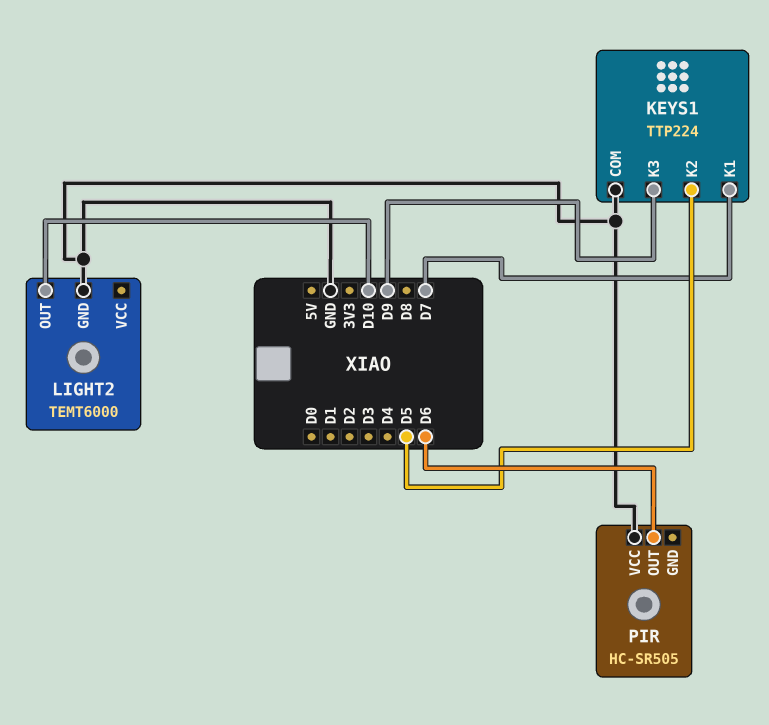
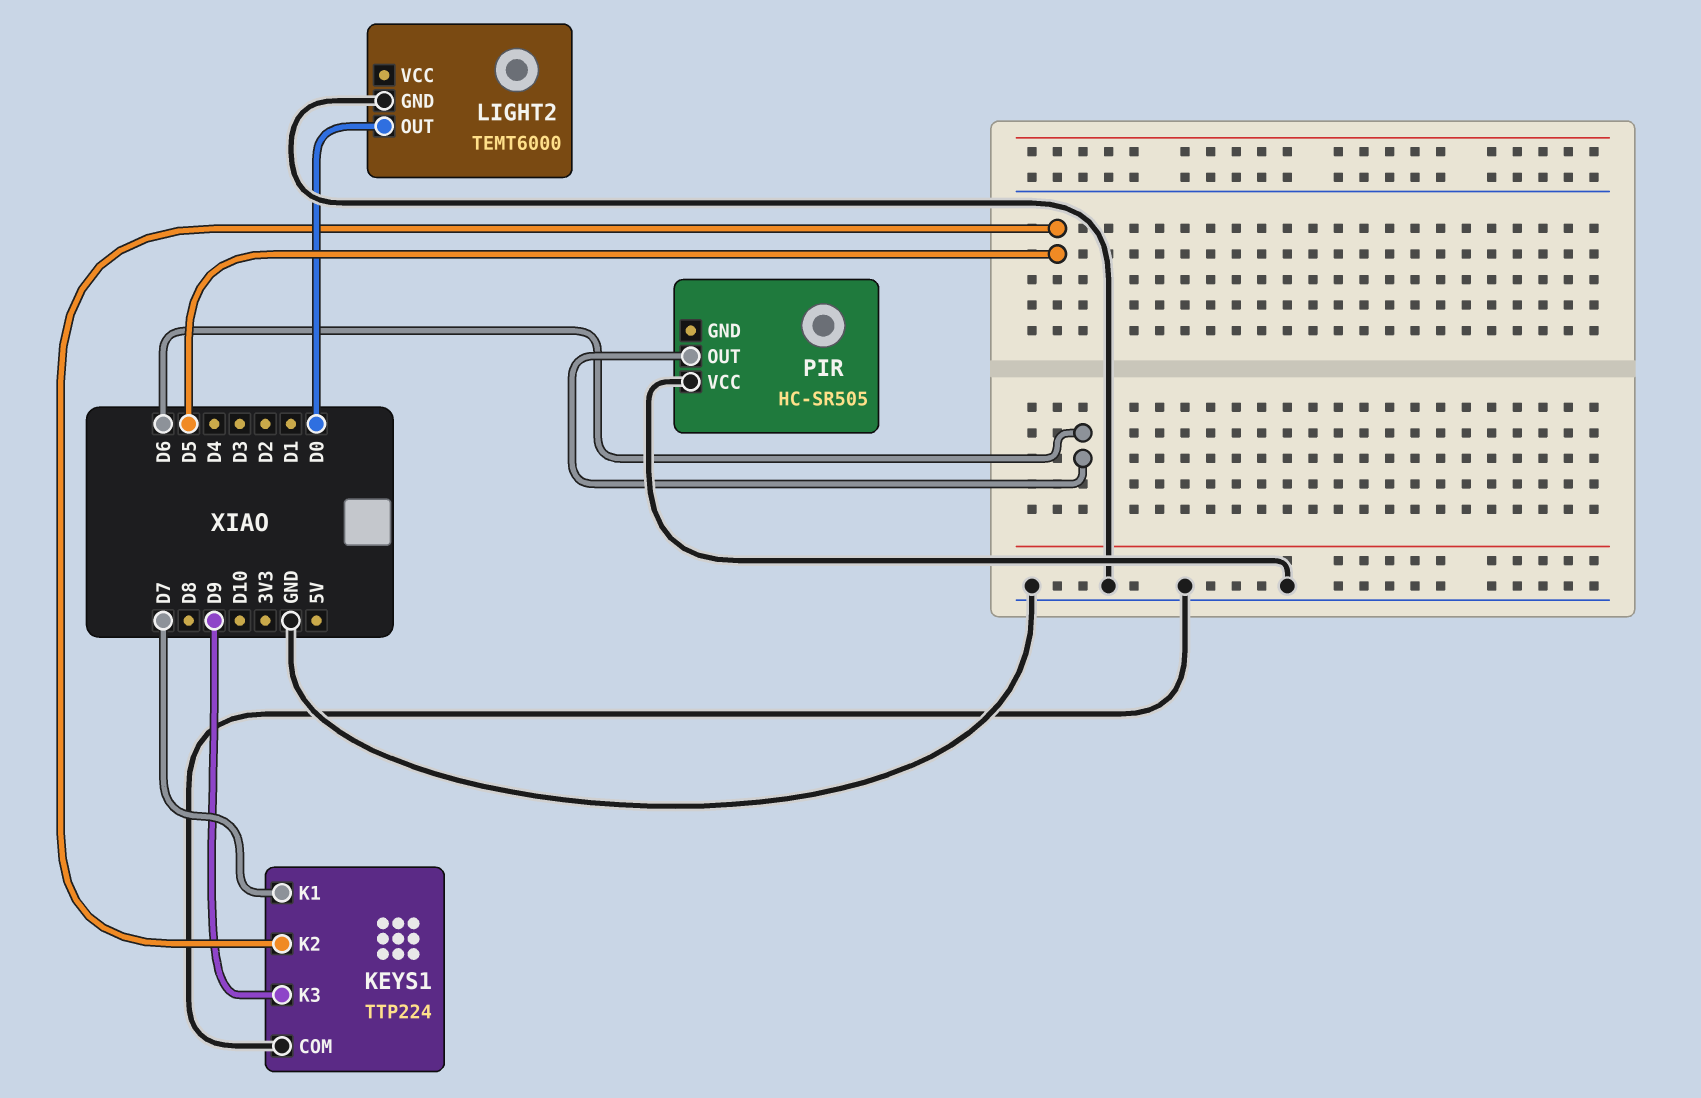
LIGHT2 pin OUT: D10 -> D0

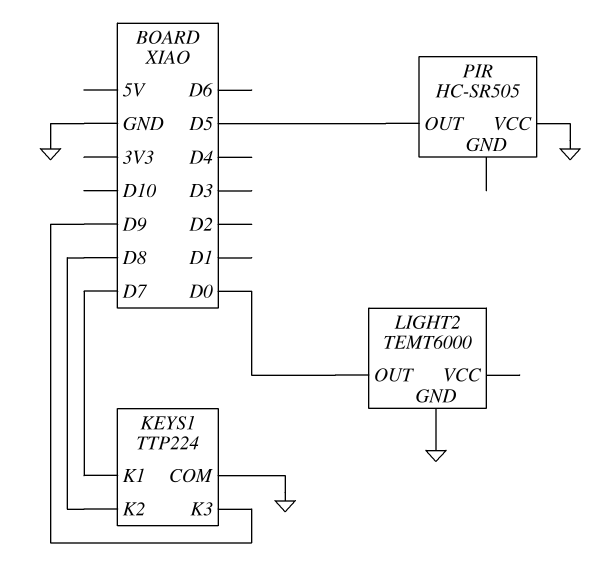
KEYS1 pin K2: D5 -> D8
PIR pin OUT: D6 -> D5

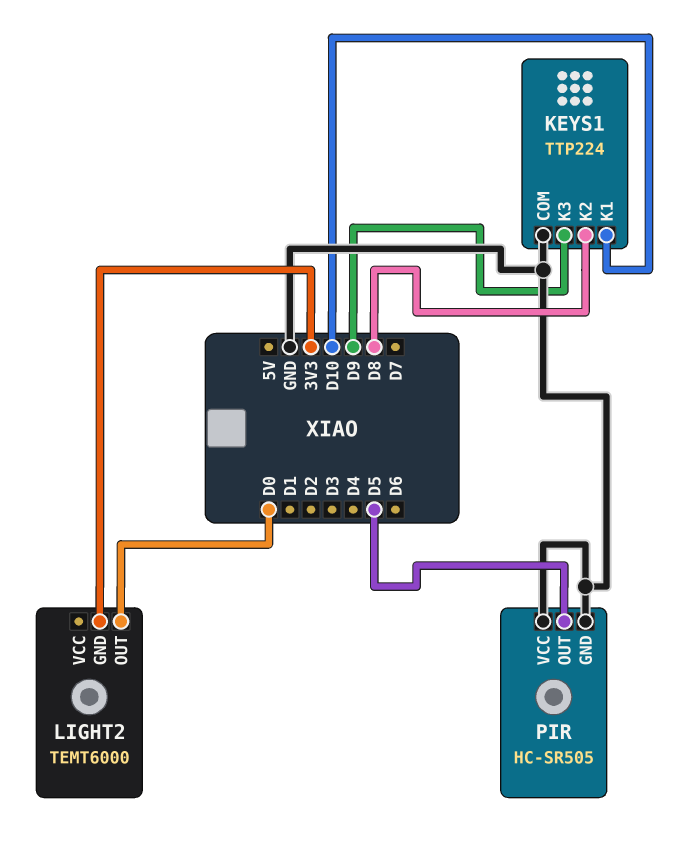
KEYS1 pin K1: D7 -> D10
LIGHT2 pin GND: GND -> 3V3
PIR pin GND: none -> GND

